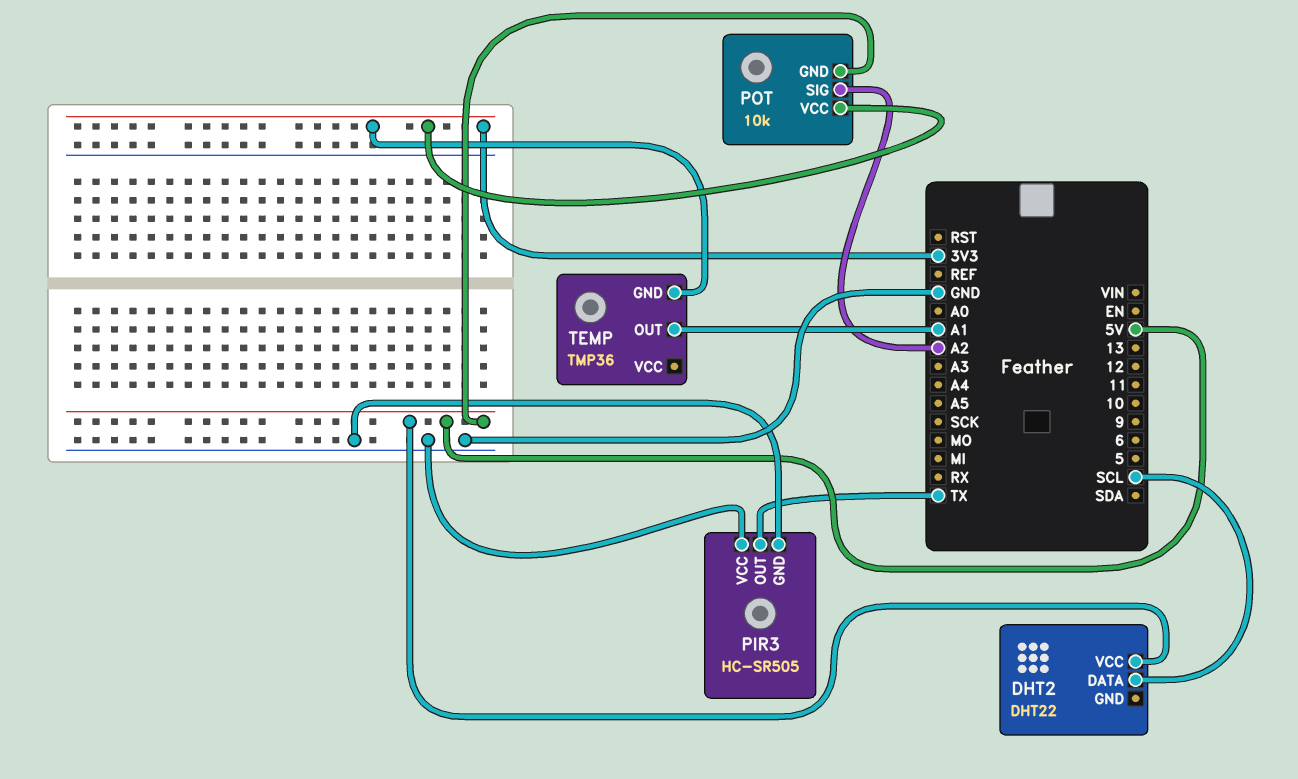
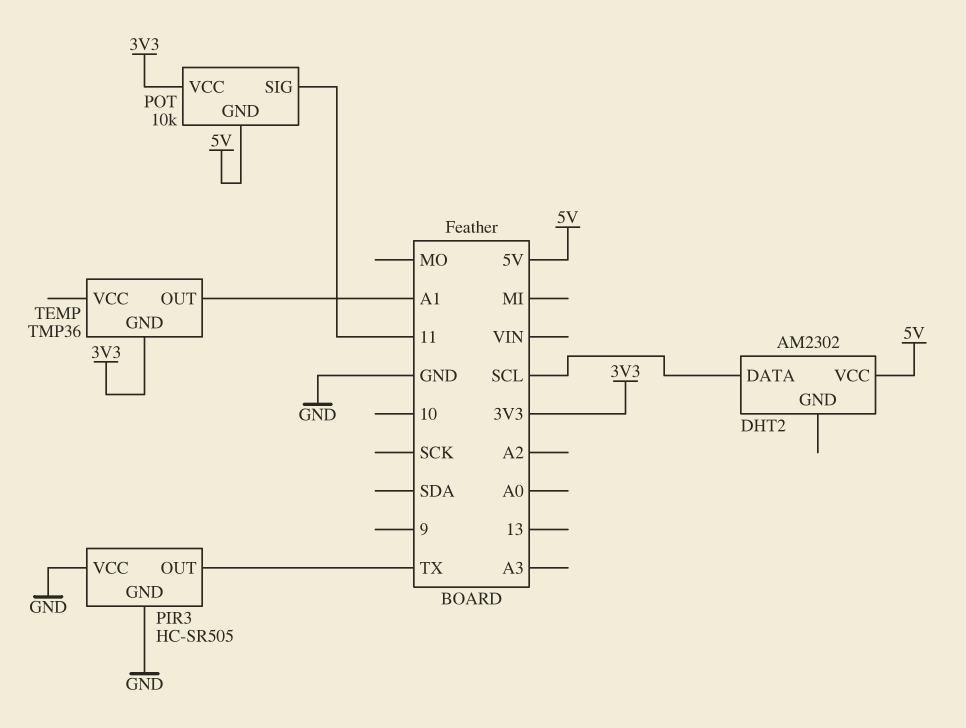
DHT2: DHT22 -> AM2302
POT pin SIG: A2 -> 11

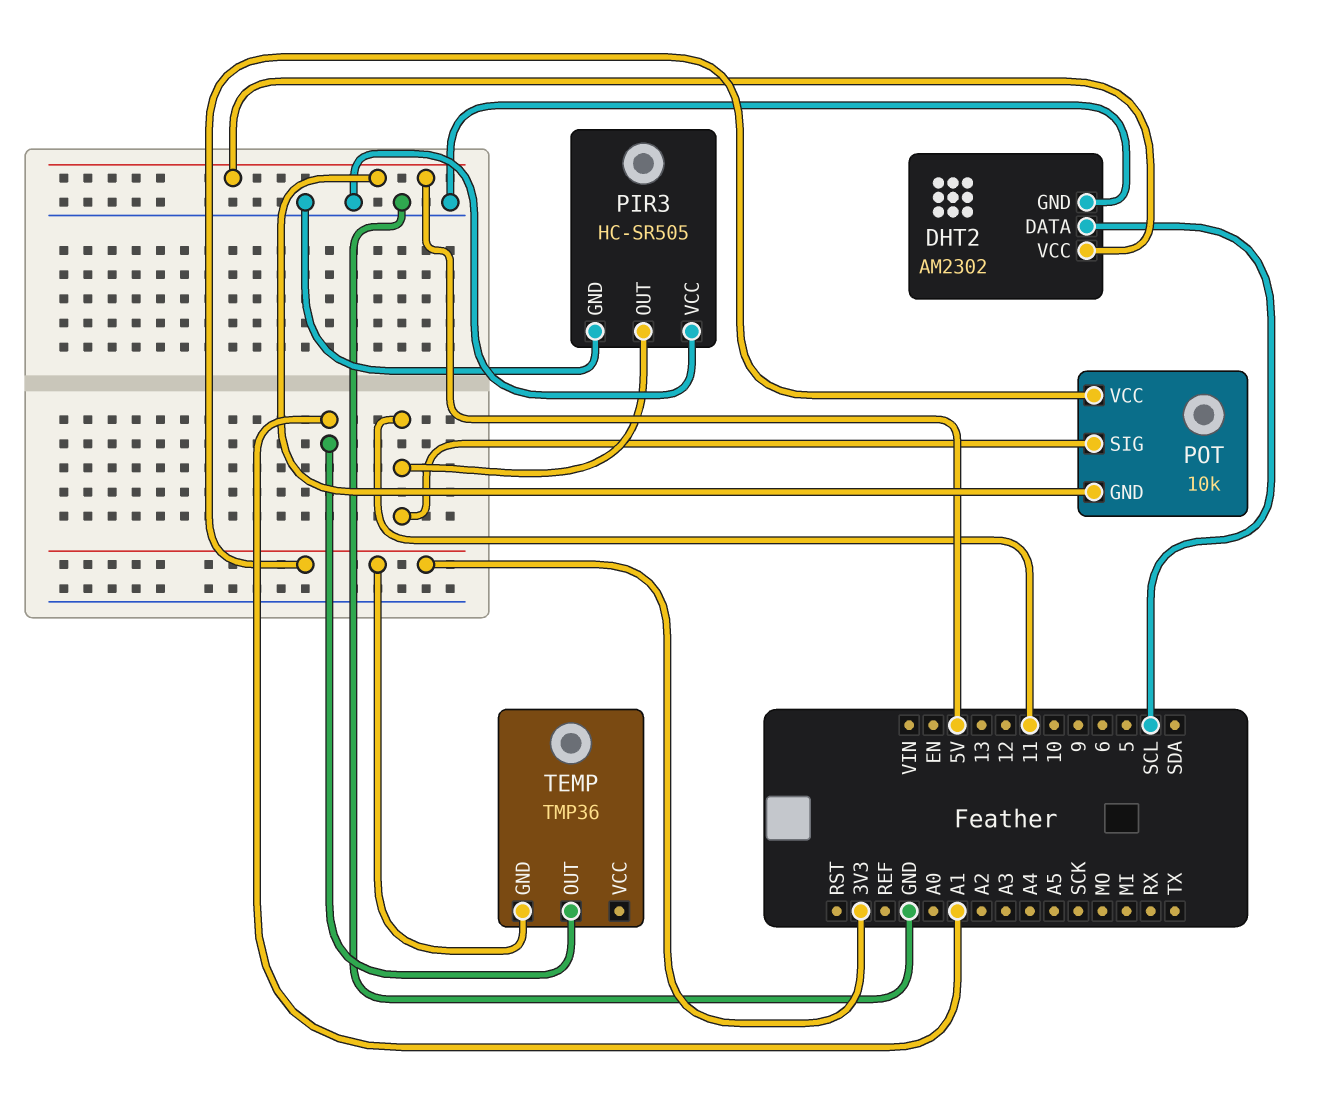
DHT2 pin GND: none -> GND
PIR3 pin OUT: TX -> 11

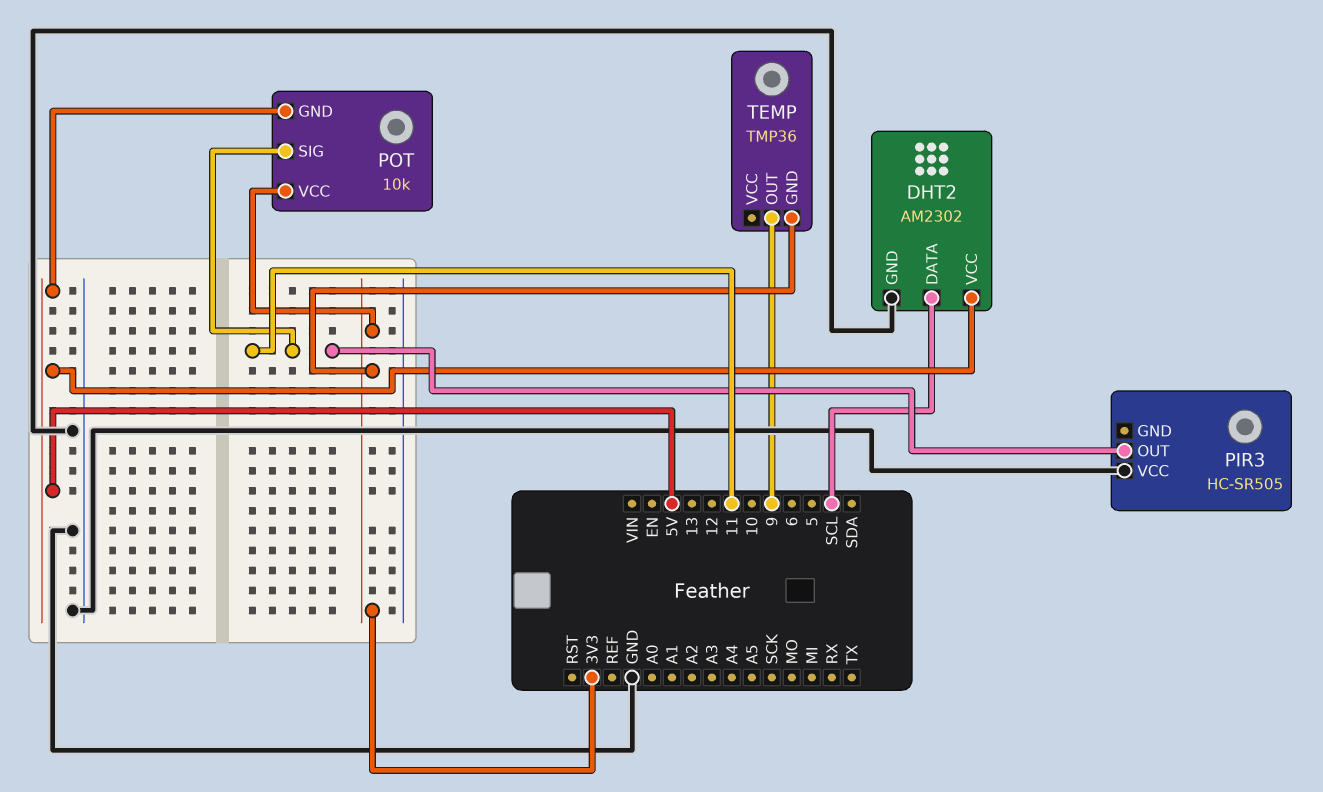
PIR3 pin GND: GND -> none
TEMP pin OUT: A1 -> 9

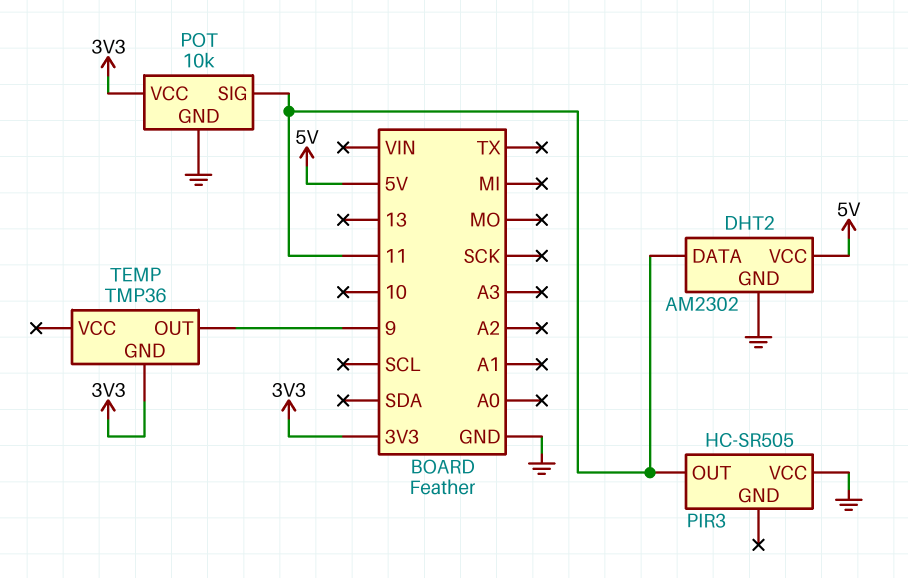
DHT2 pin DATA: SCL -> 11
POT pin GND: 5V -> GND

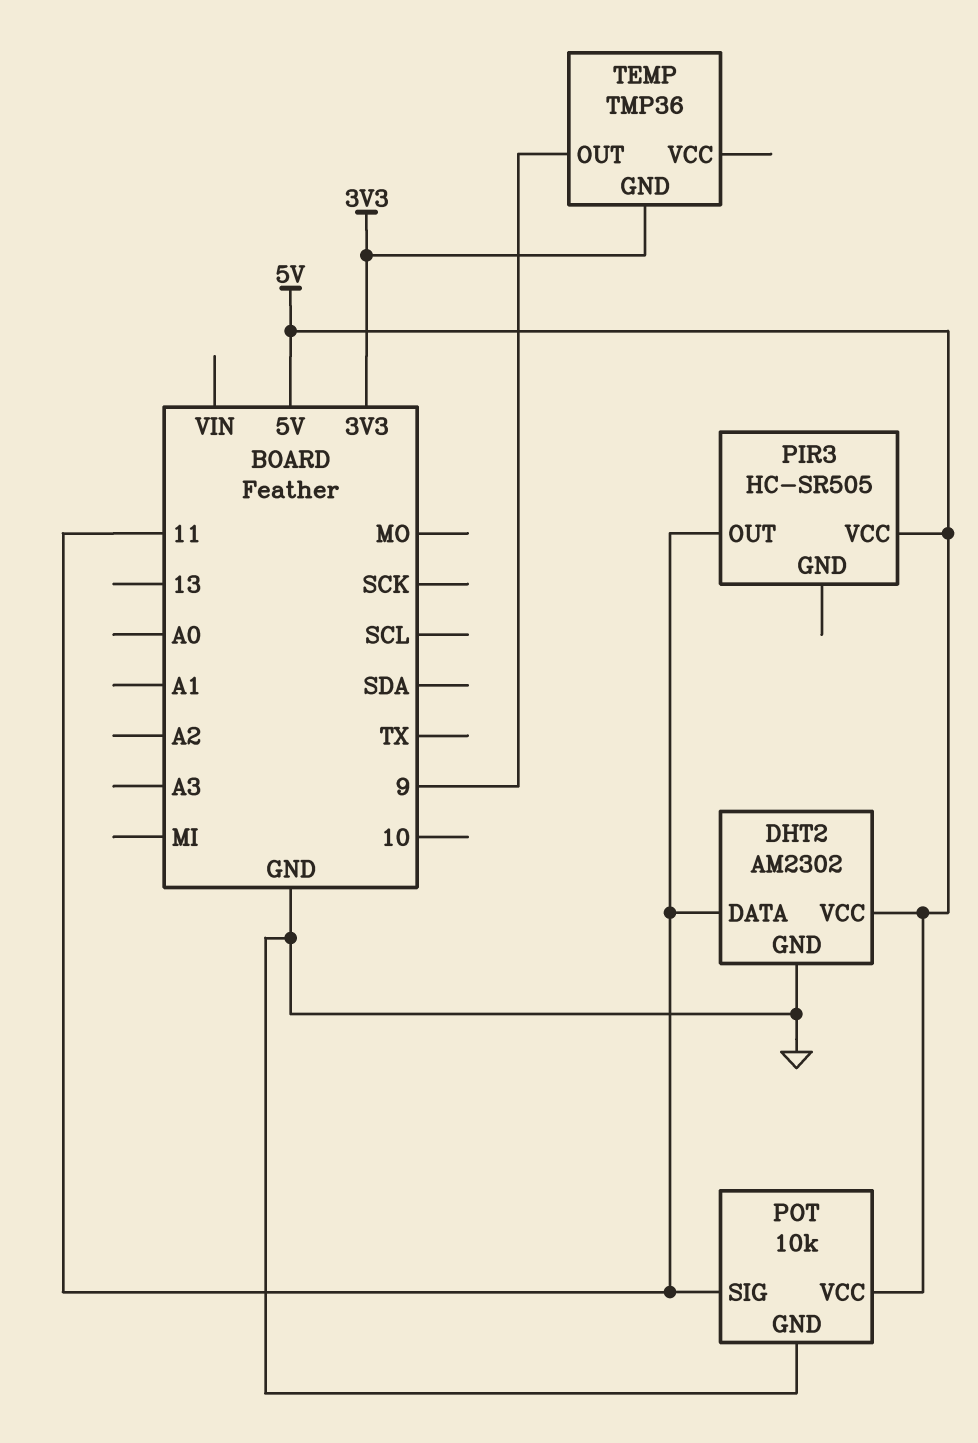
PIR3 pin VCC: GND -> 5V
POT pin VCC: 3V3 -> 5V

